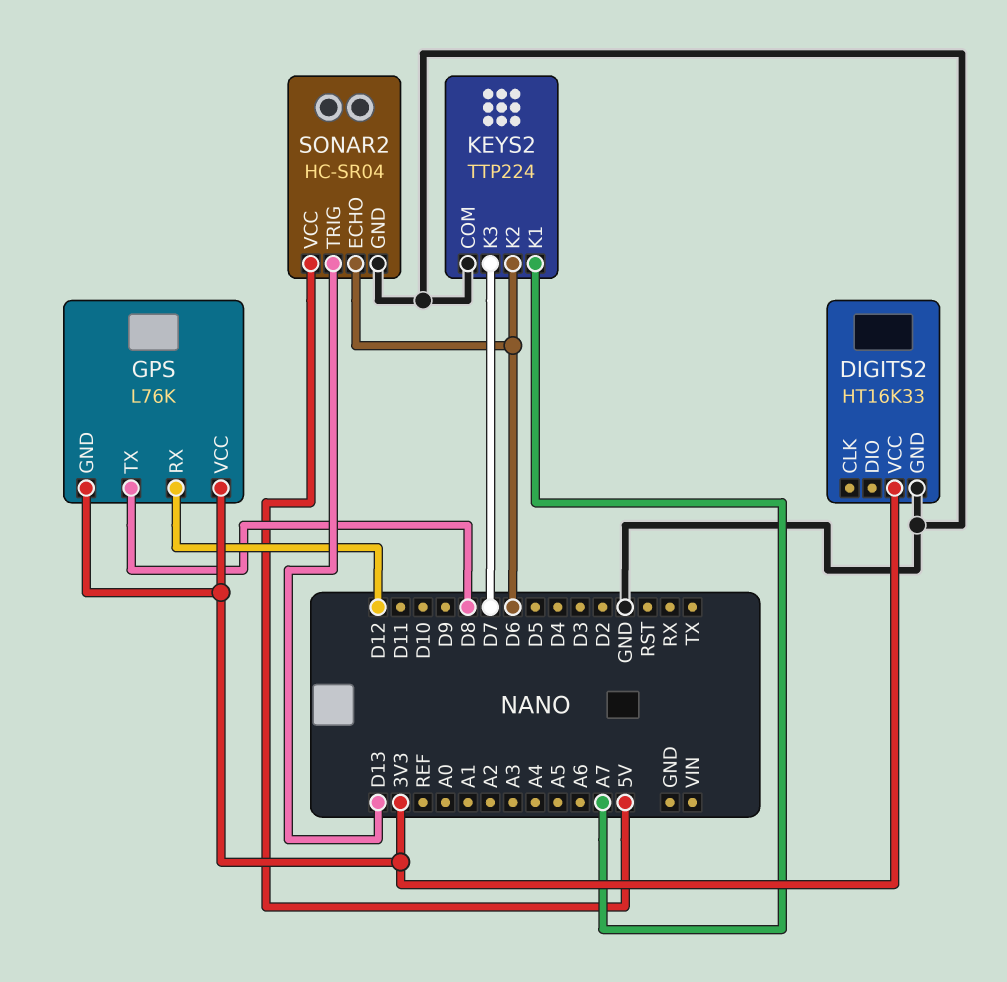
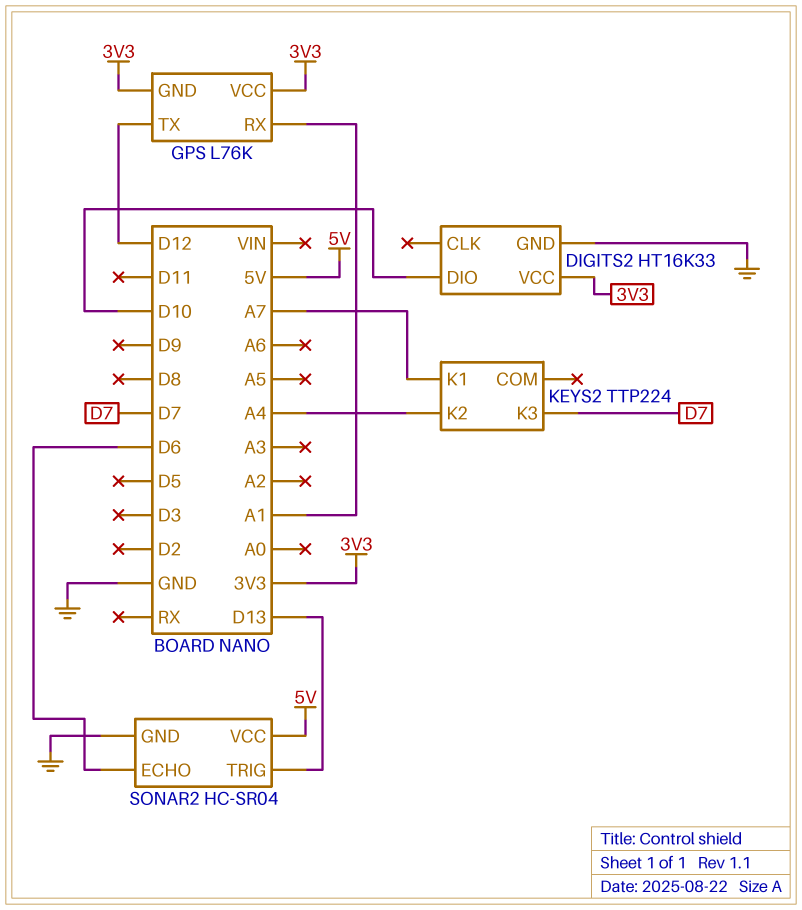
DIGITS2 pin DIO: none -> D10
GPS pin RX: D12 -> A1
GPS pin TX: D8 -> D12
KEYS2 pin COM: GND -> none
KEYS2 pin K2: D6 -> A4

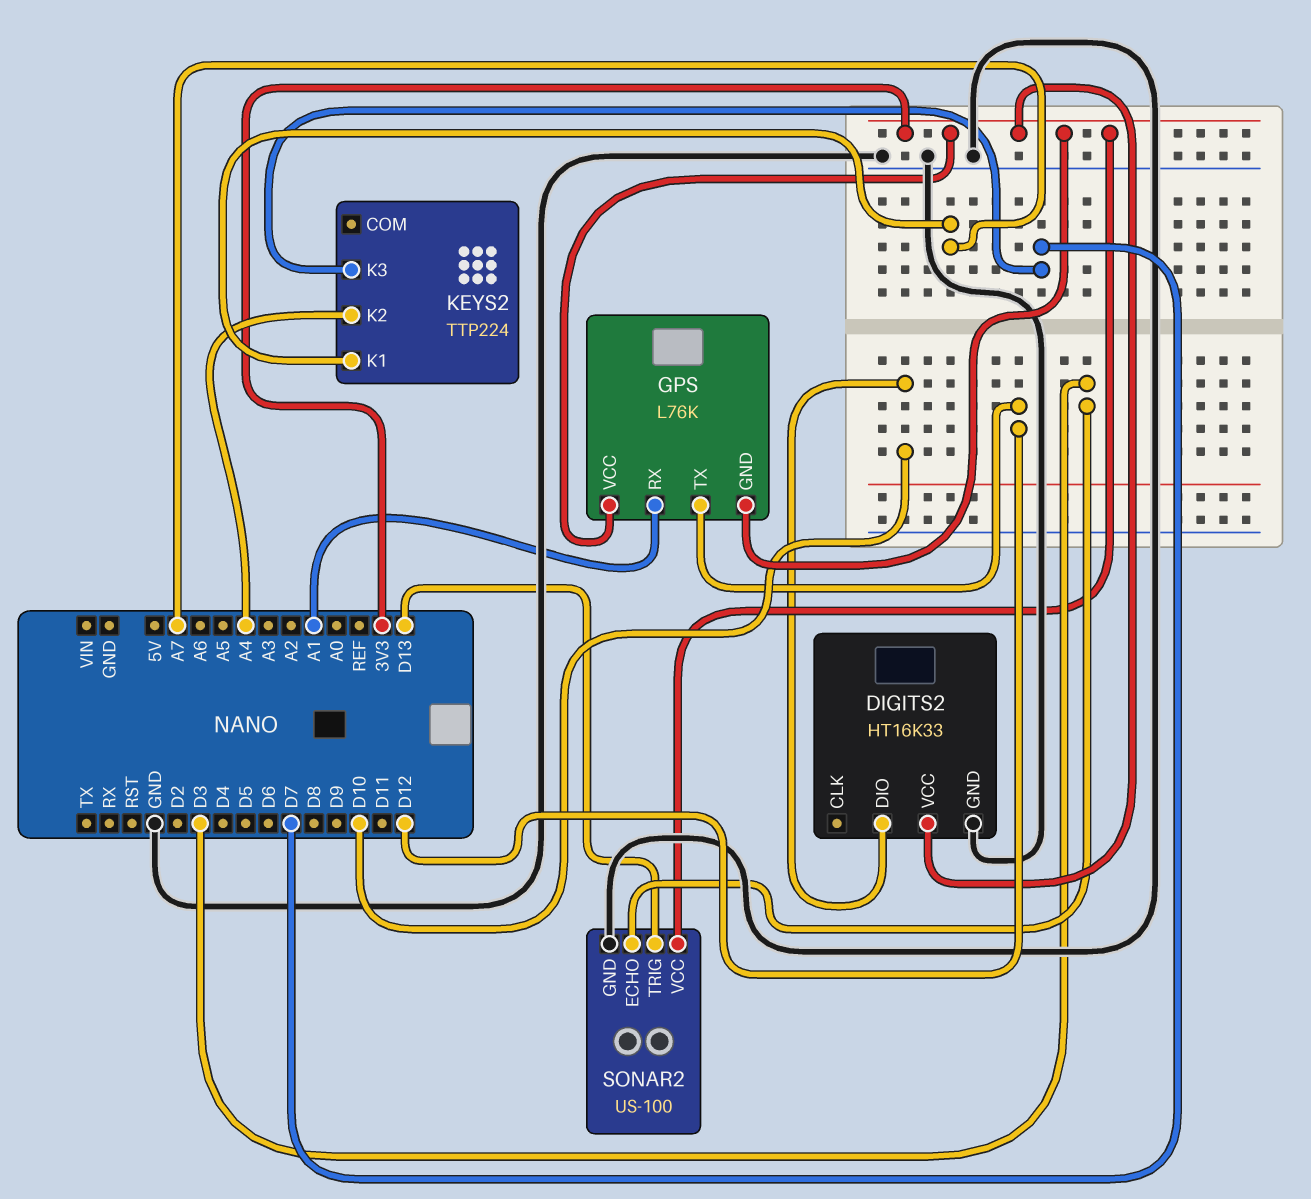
SONAR2: HC-SR04 -> US-100
SONAR2 pin ECHO: D6 -> D3
SONAR2 pin VCC: 5V -> 3V3

